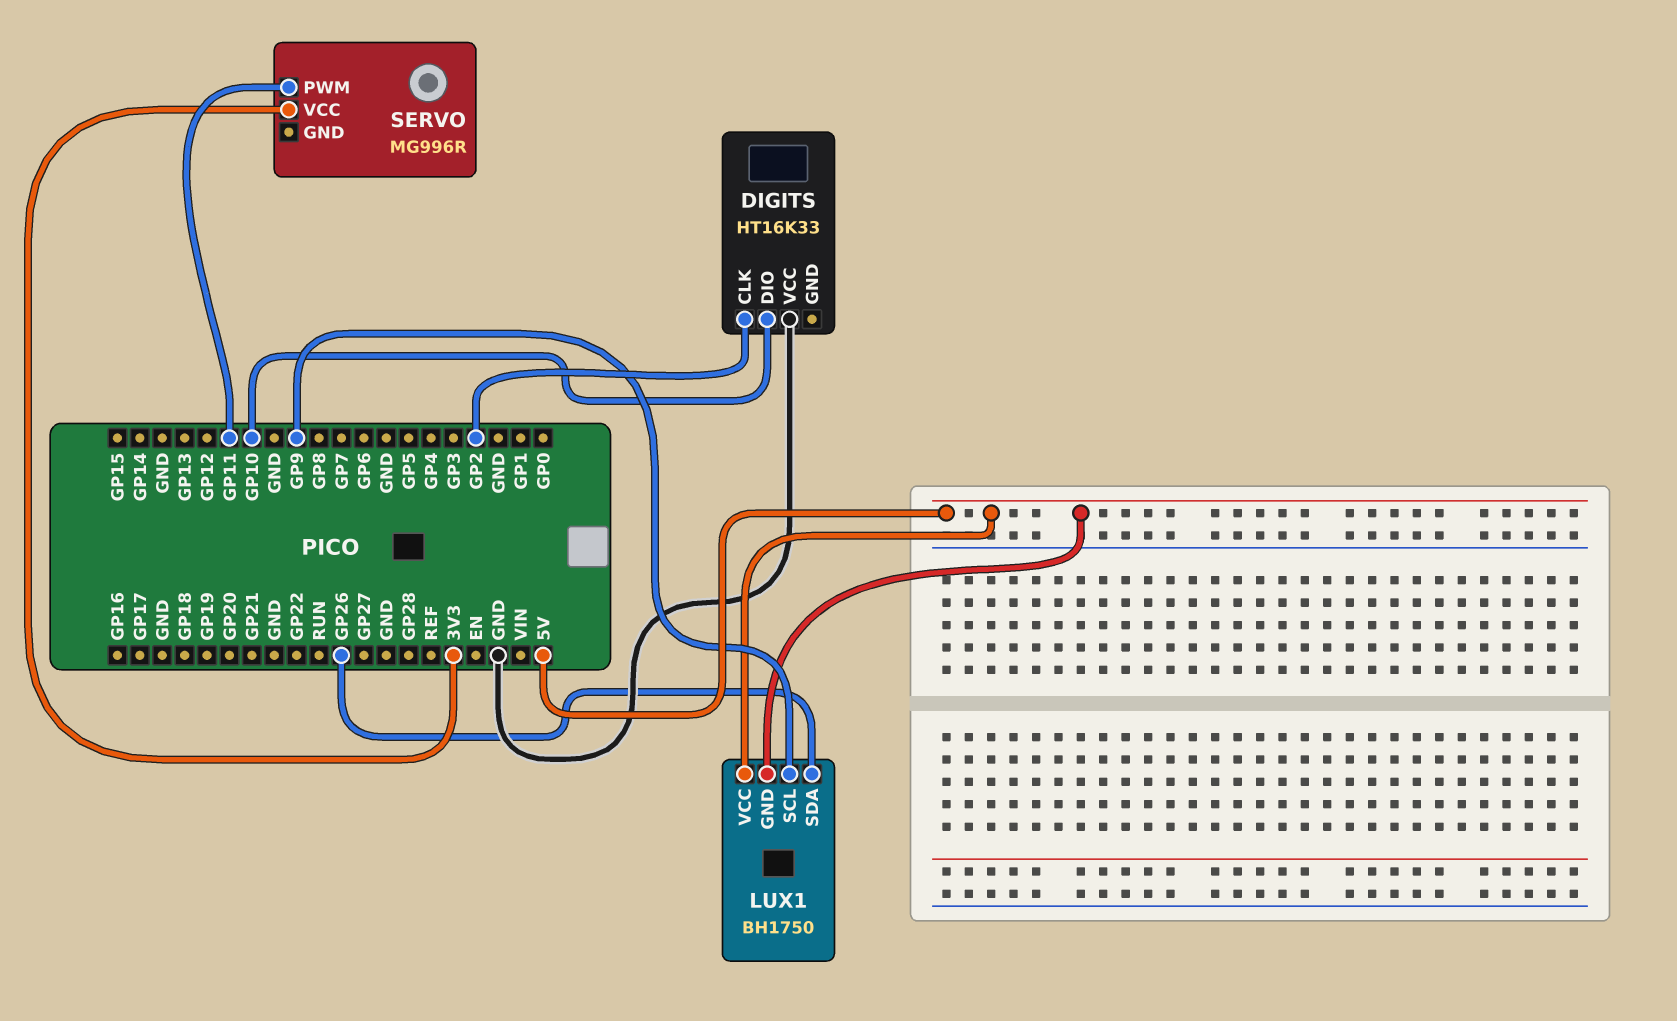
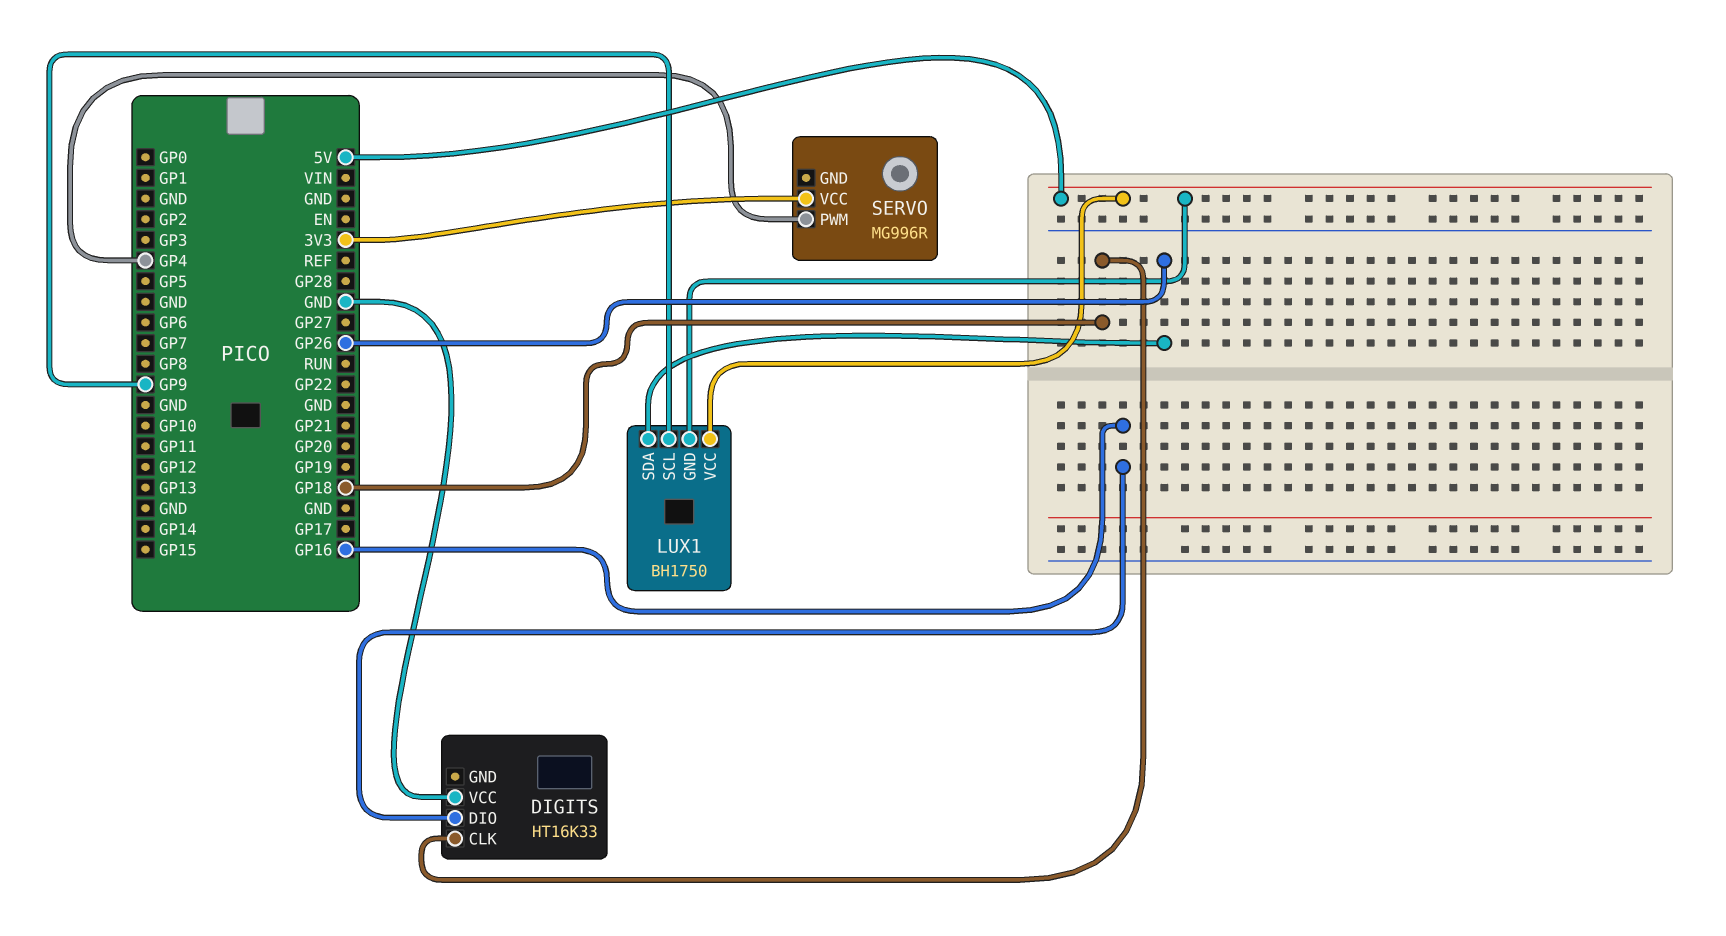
DIGITS pin CLK: GP2 -> GP18
DIGITS pin DIO: GP10 -> GP16
SERVO pin PWM: GP11 -> GP4

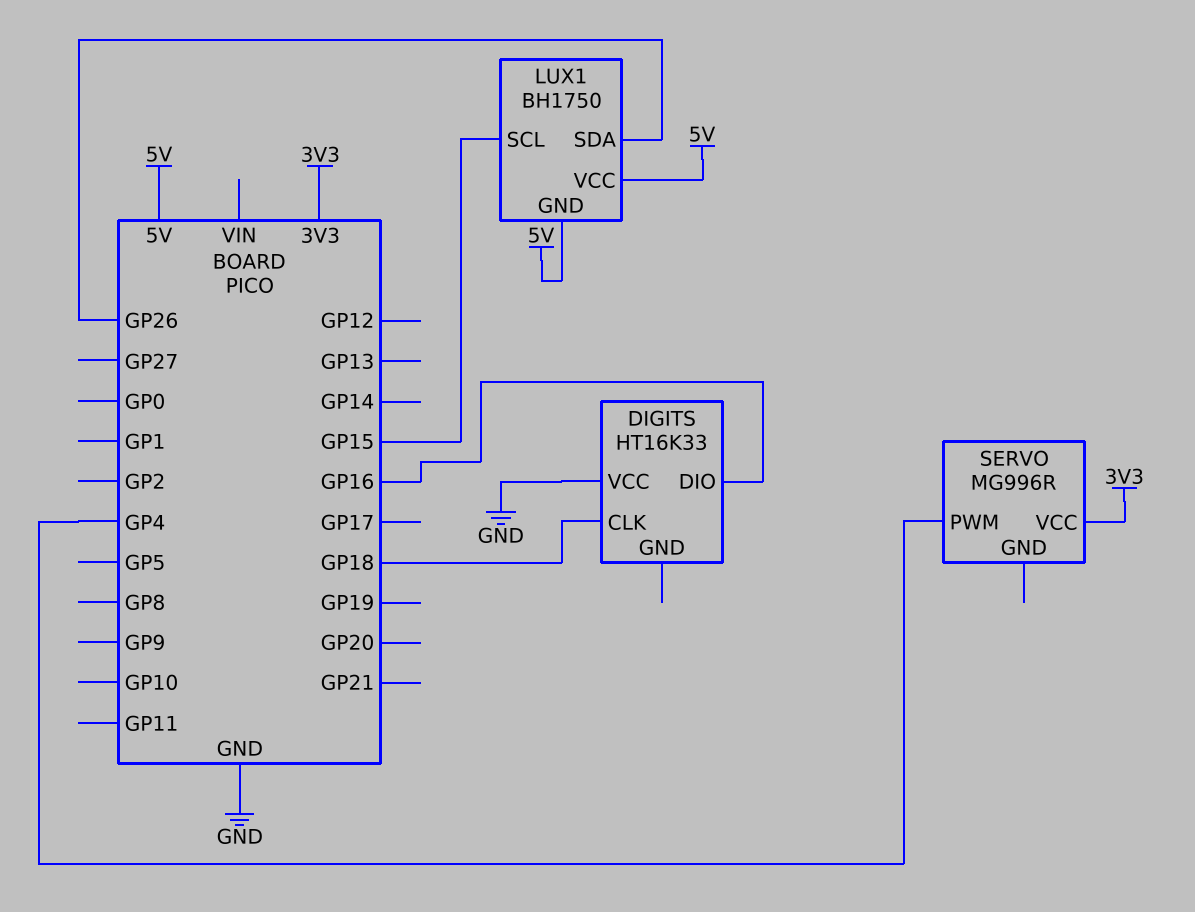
LUX1 pin SCL: GP9 -> GP15

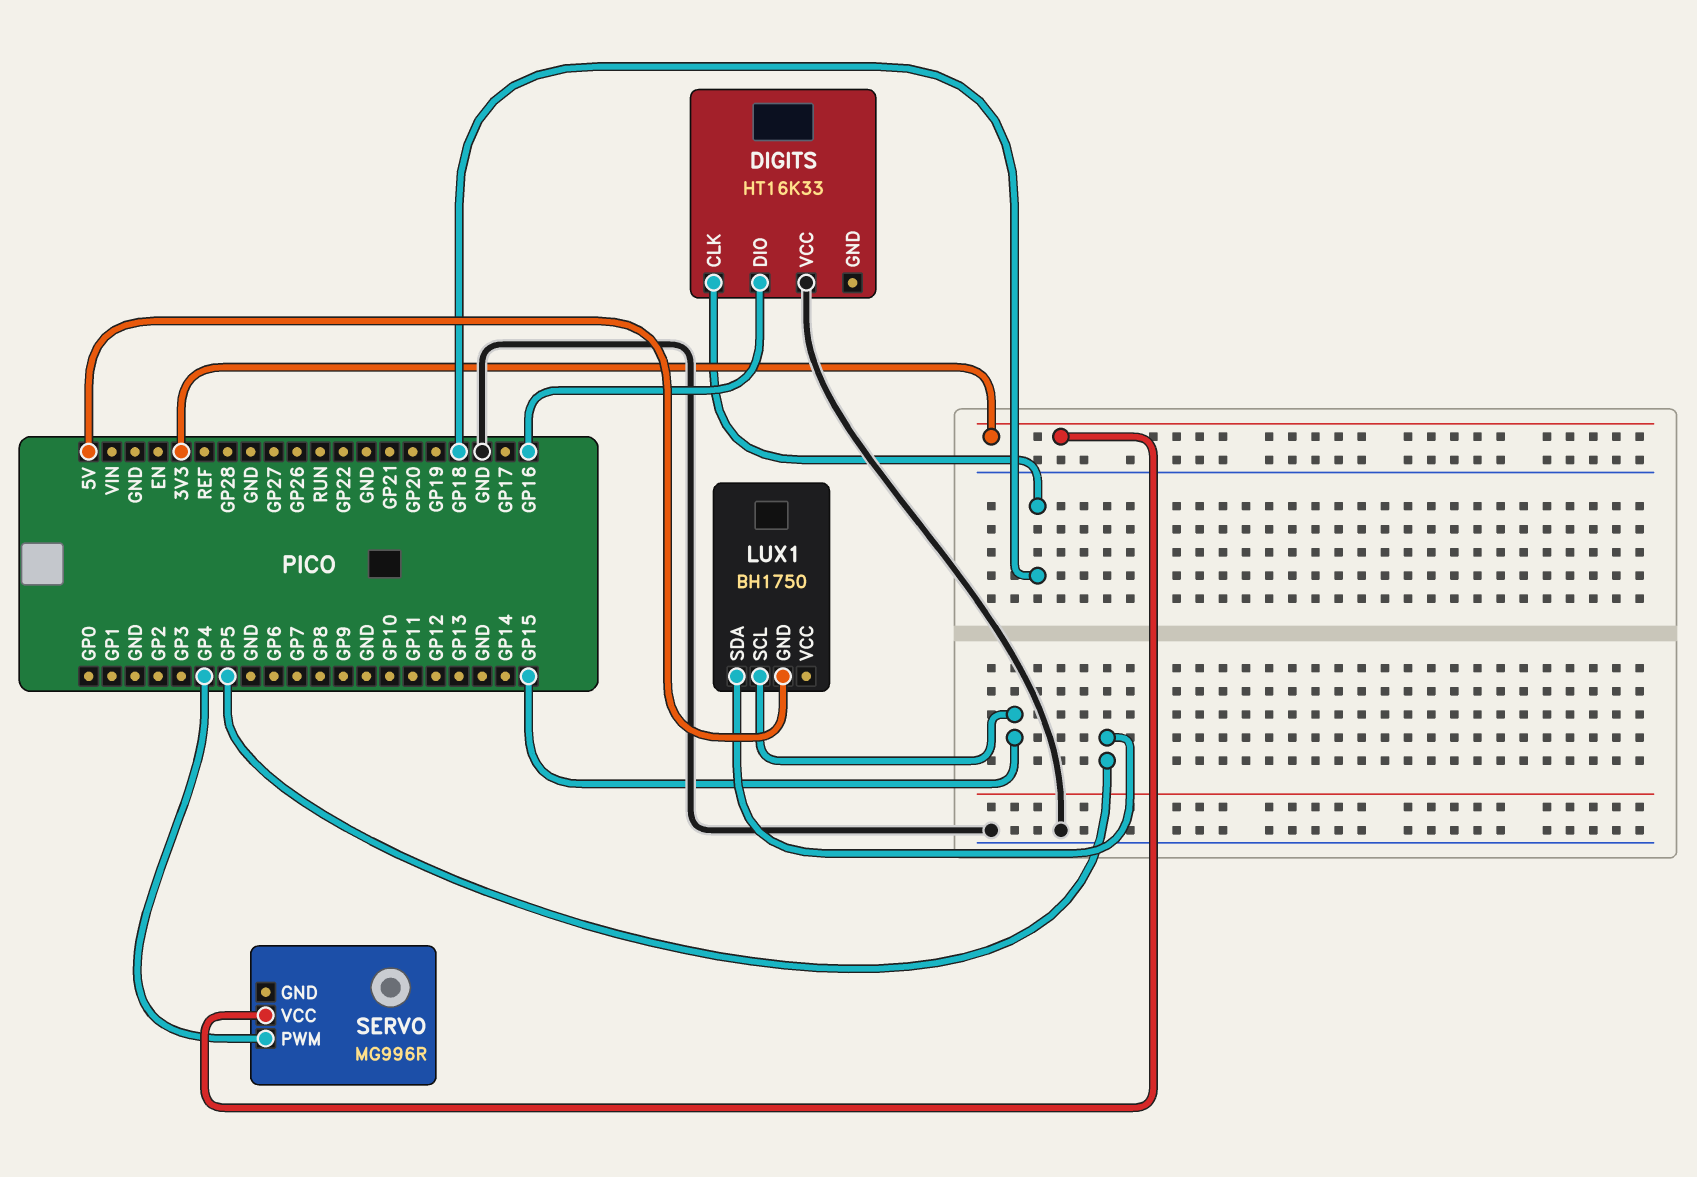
LUX1 pin SDA: GP26 -> GP5
LUX1 pin VCC: 5V -> none

